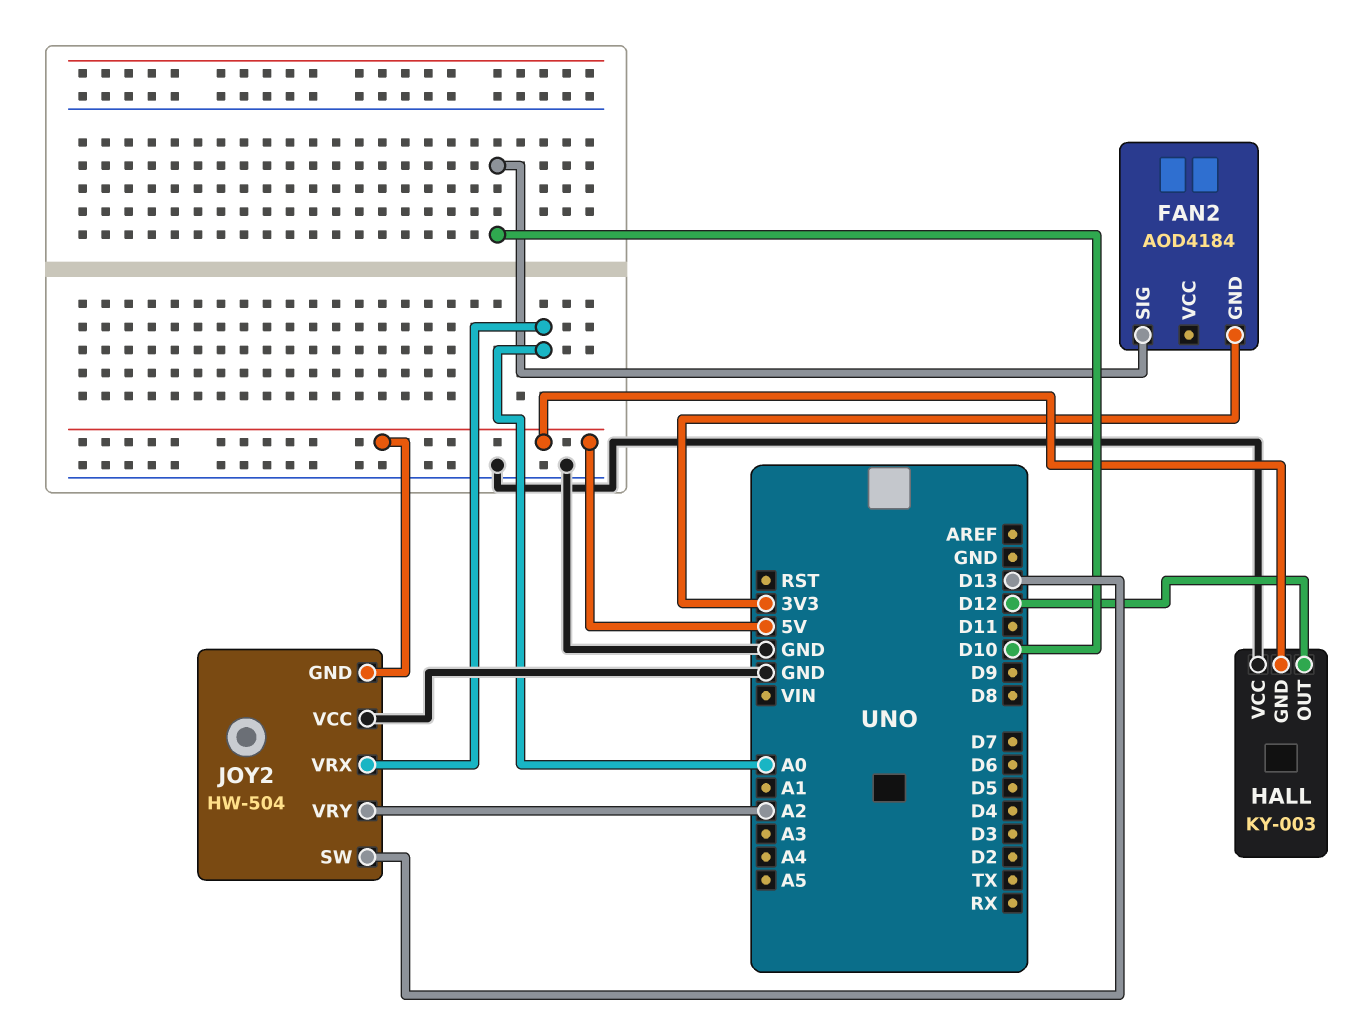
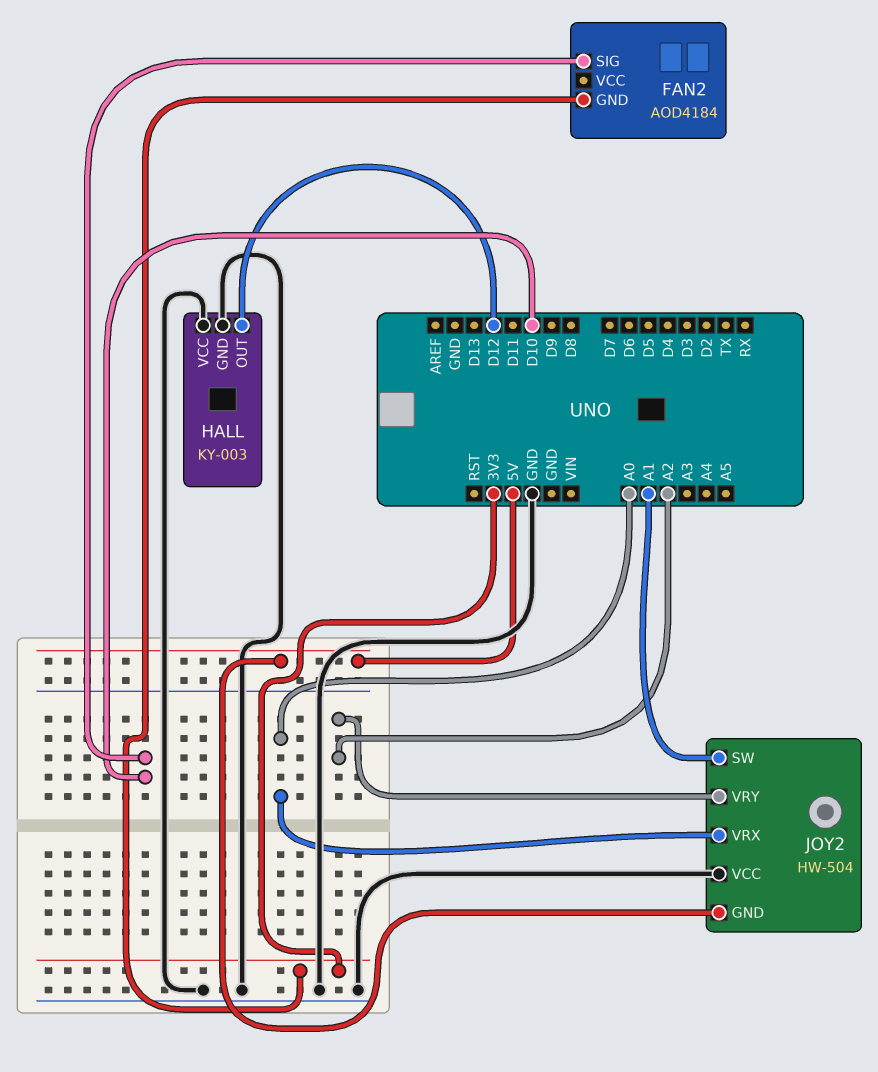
HALL pin GND: 5V -> GND
JOY2 pin SW: D13 -> A1

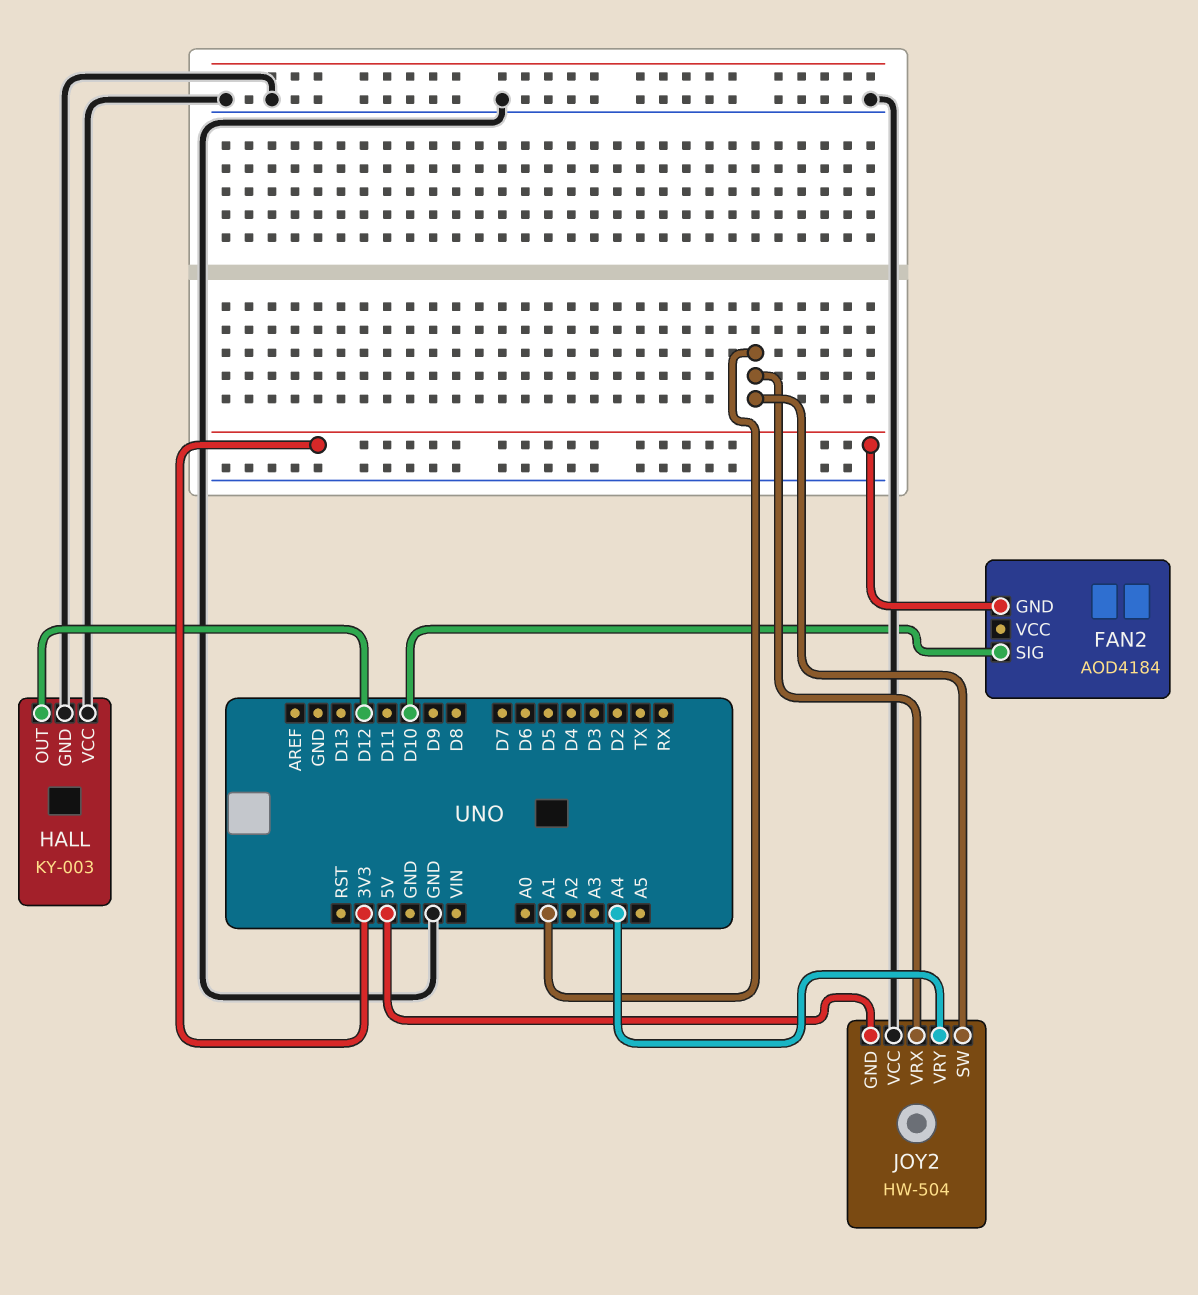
JOY2 pin VRX: A0 -> A1
JOY2 pin VRY: A2 -> A4

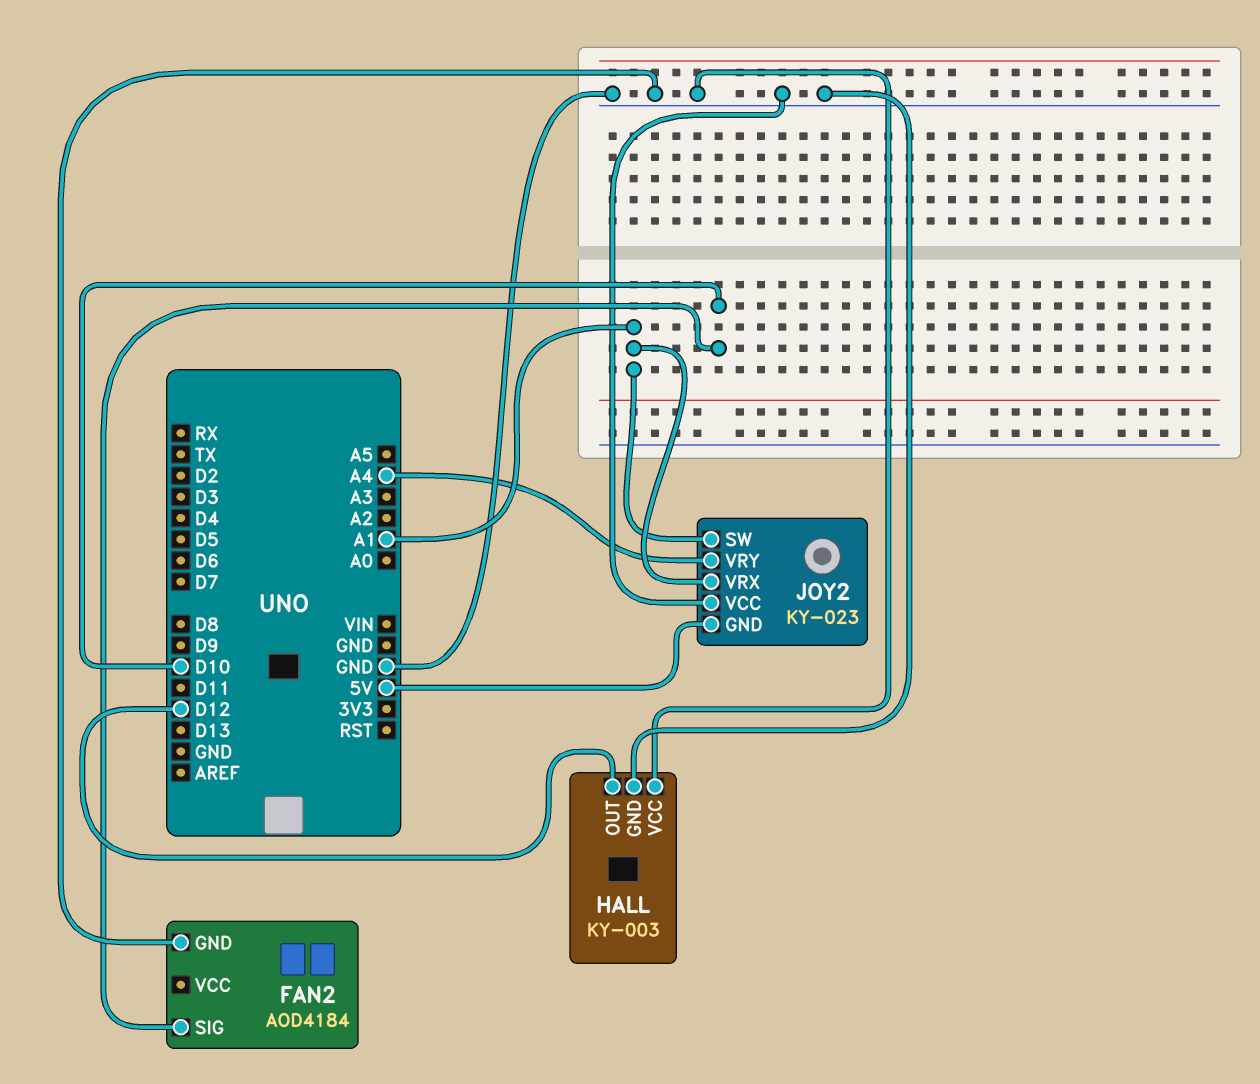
FAN2 pin GND: 3V3 -> GND
JOY2: HW-504 -> KY-023

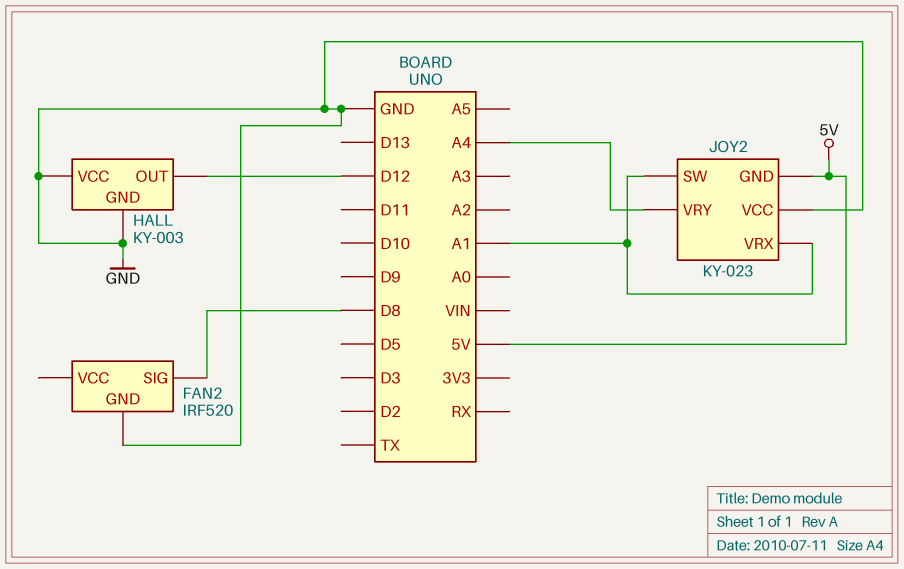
FAN2: AOD4184 -> IRF520
FAN2 pin SIG: D10 -> D8

